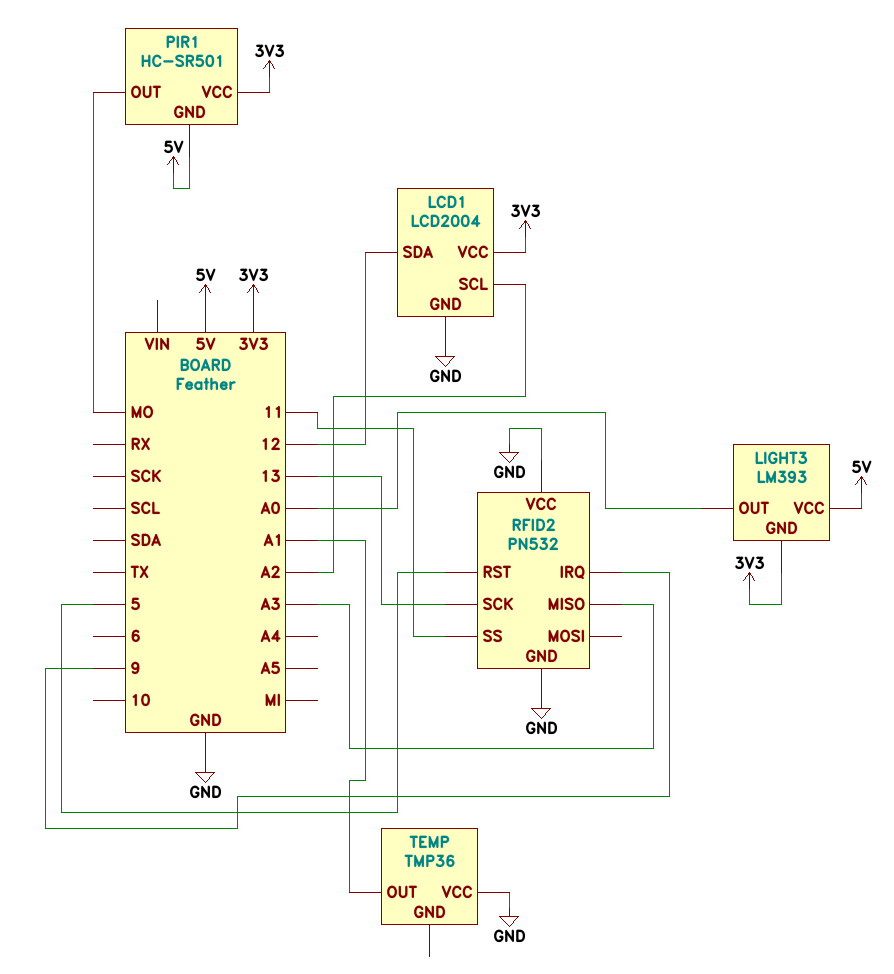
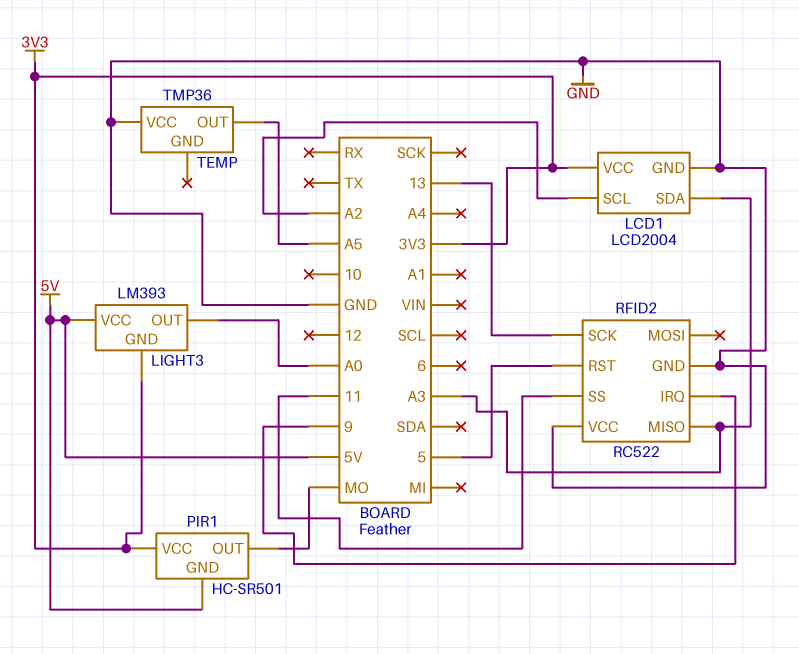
LCD1 pin SDA: 12 -> A3
RFID2: PN532 -> RC522
TEMP pin OUT: A1 -> A5

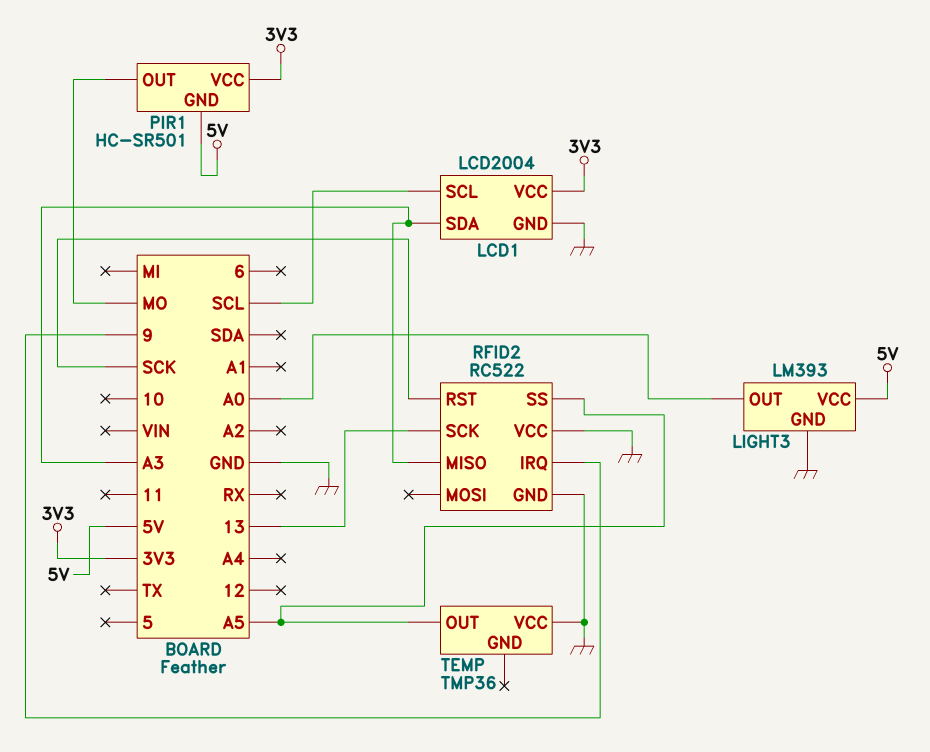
LCD1 pin SCL: A2 -> SCL
LIGHT3 pin GND: 3V3 -> GND
RFID2 pin RST: 5 -> SCK
RFID2 pin SS: 11 -> A5

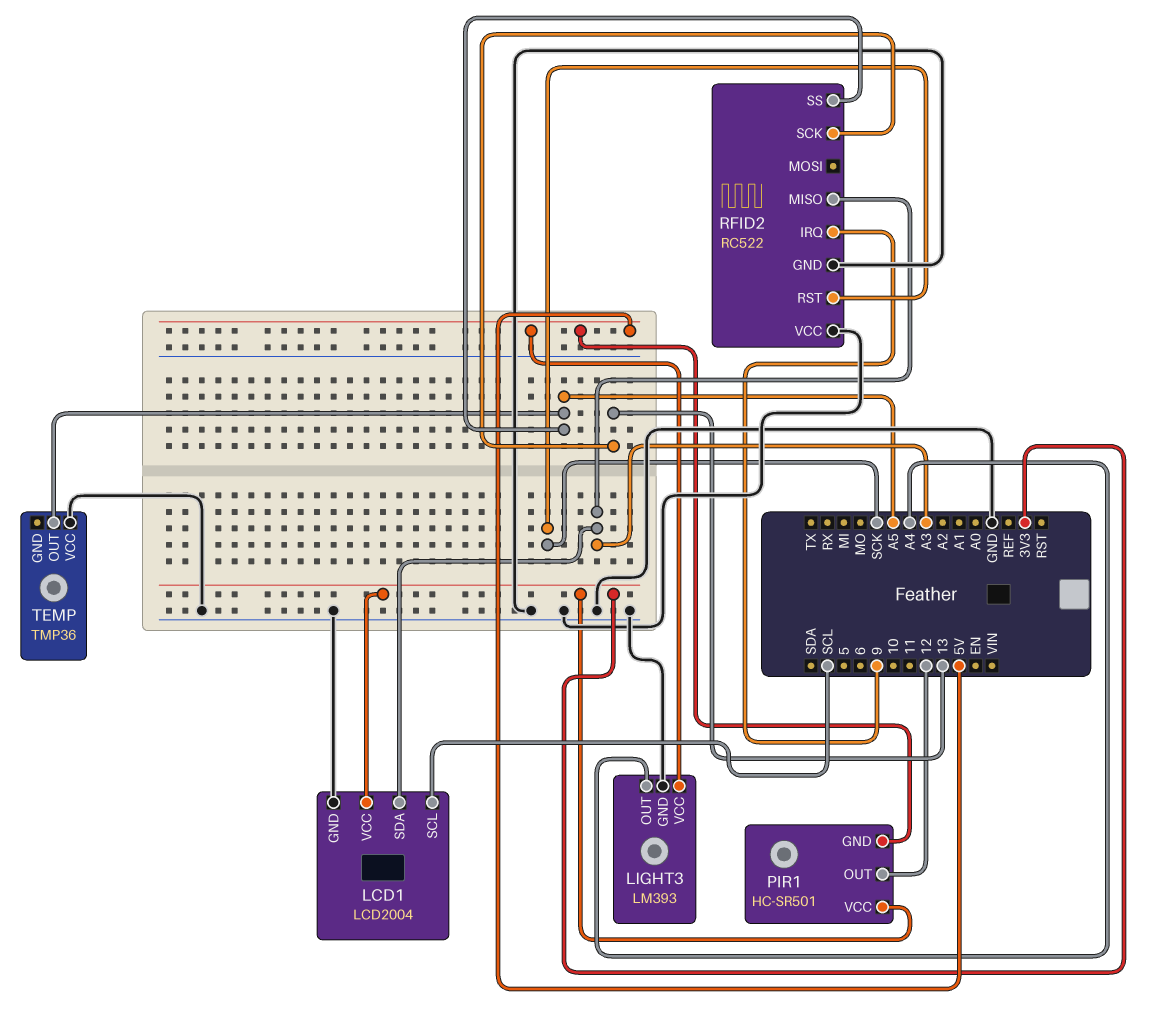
LIGHT3 pin OUT: A0 -> A4
PIR1 pin OUT: MO -> 12

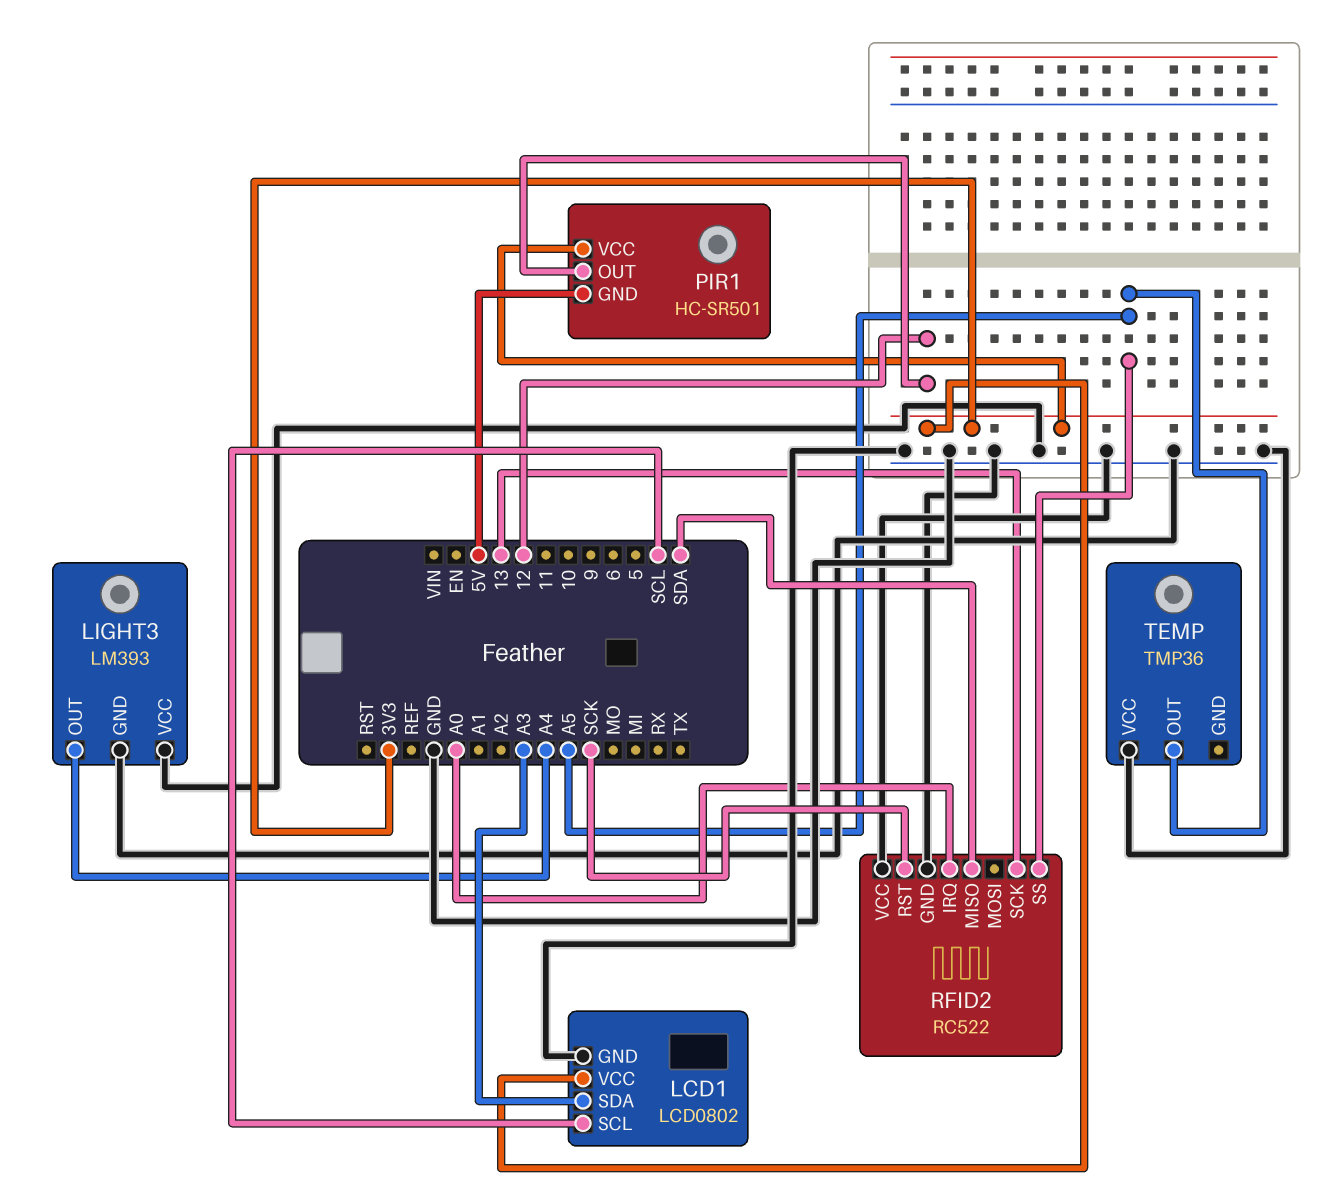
LCD1: LCD2004 -> LCD0802
LIGHT3 pin VCC: 5V -> GND
RFID2 pin IRQ: 9 -> A0
RFID2 pin MISO: A3 -> SDA

